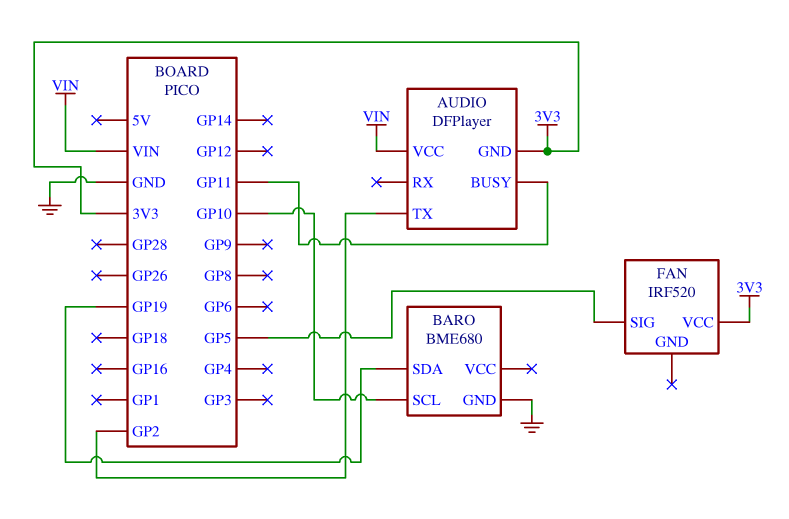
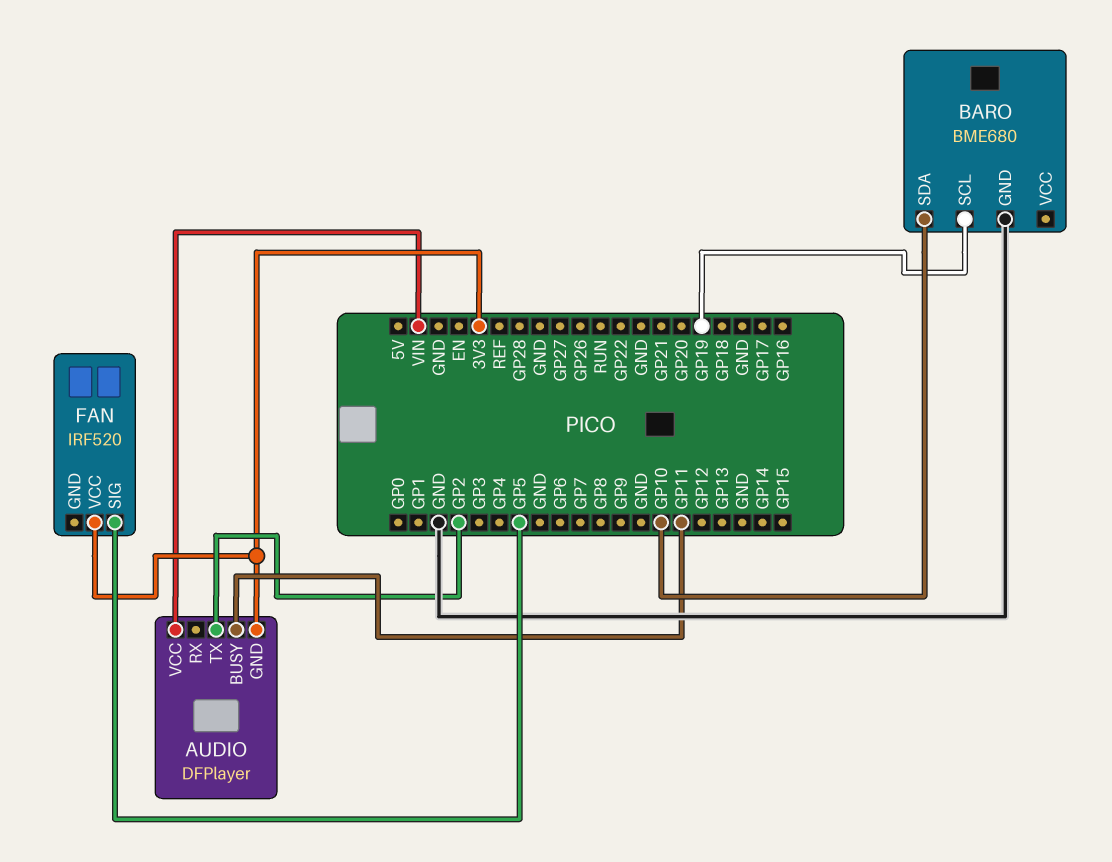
BARO pin SCL: GP10 -> GP19
BARO pin SDA: GP19 -> GP10

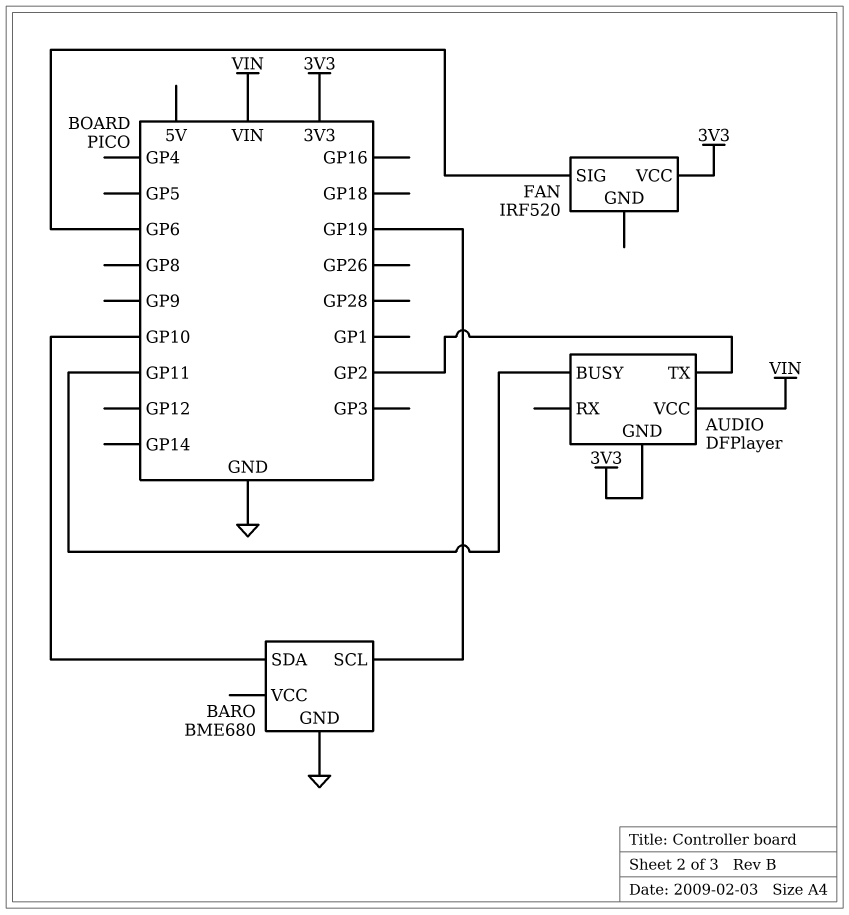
FAN pin SIG: GP5 -> GP6

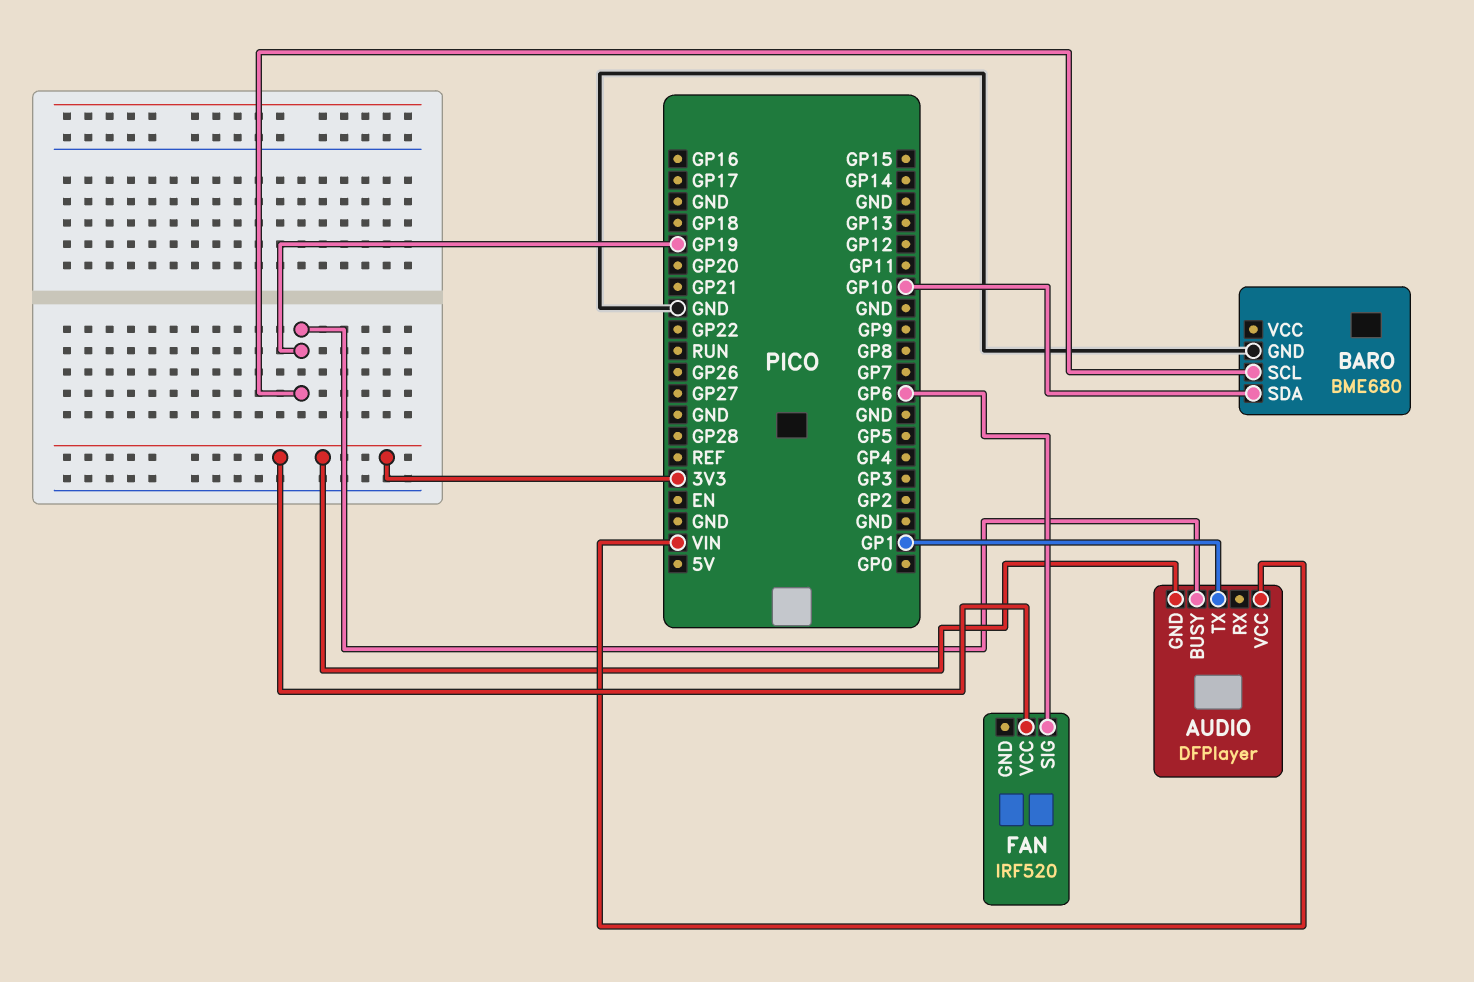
AUDIO pin BUSY: GP11 -> GP19
AUDIO pin TX: GP2 -> GP1

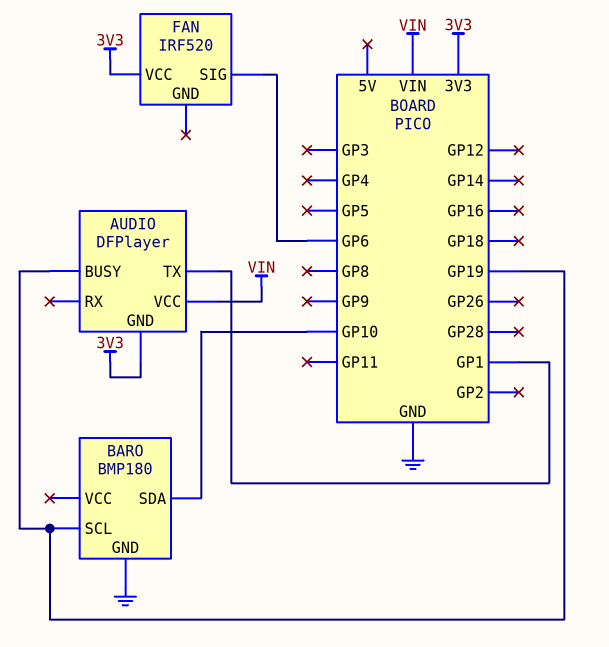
BARO: BME680 -> BMP180

